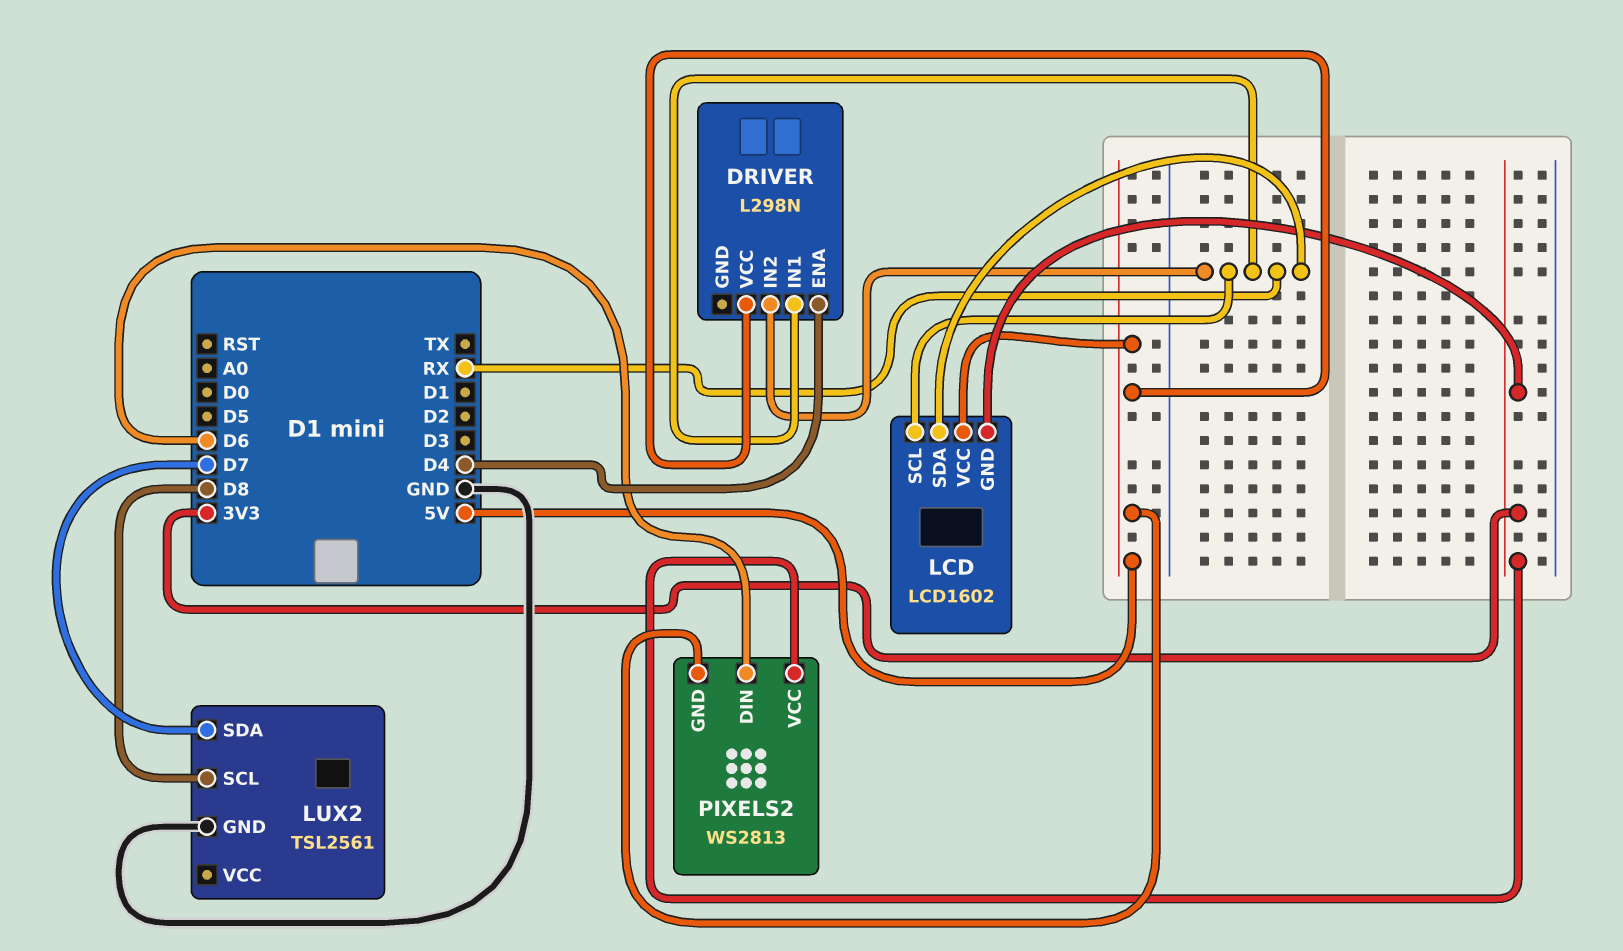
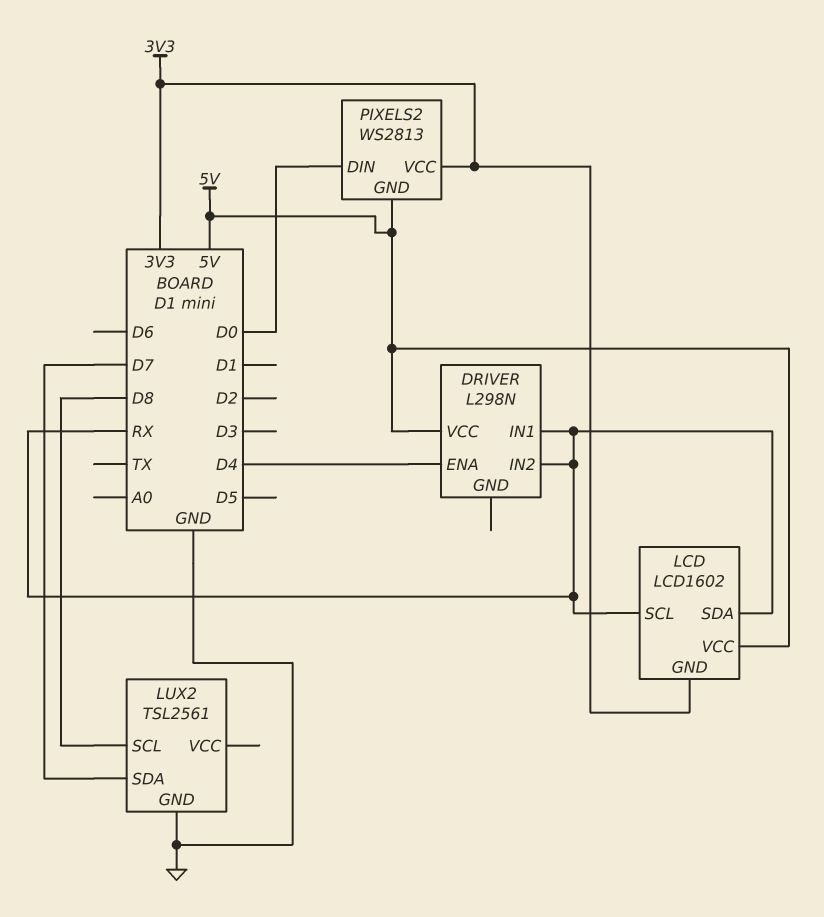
PIXELS2 pin DIN: D6 -> D0

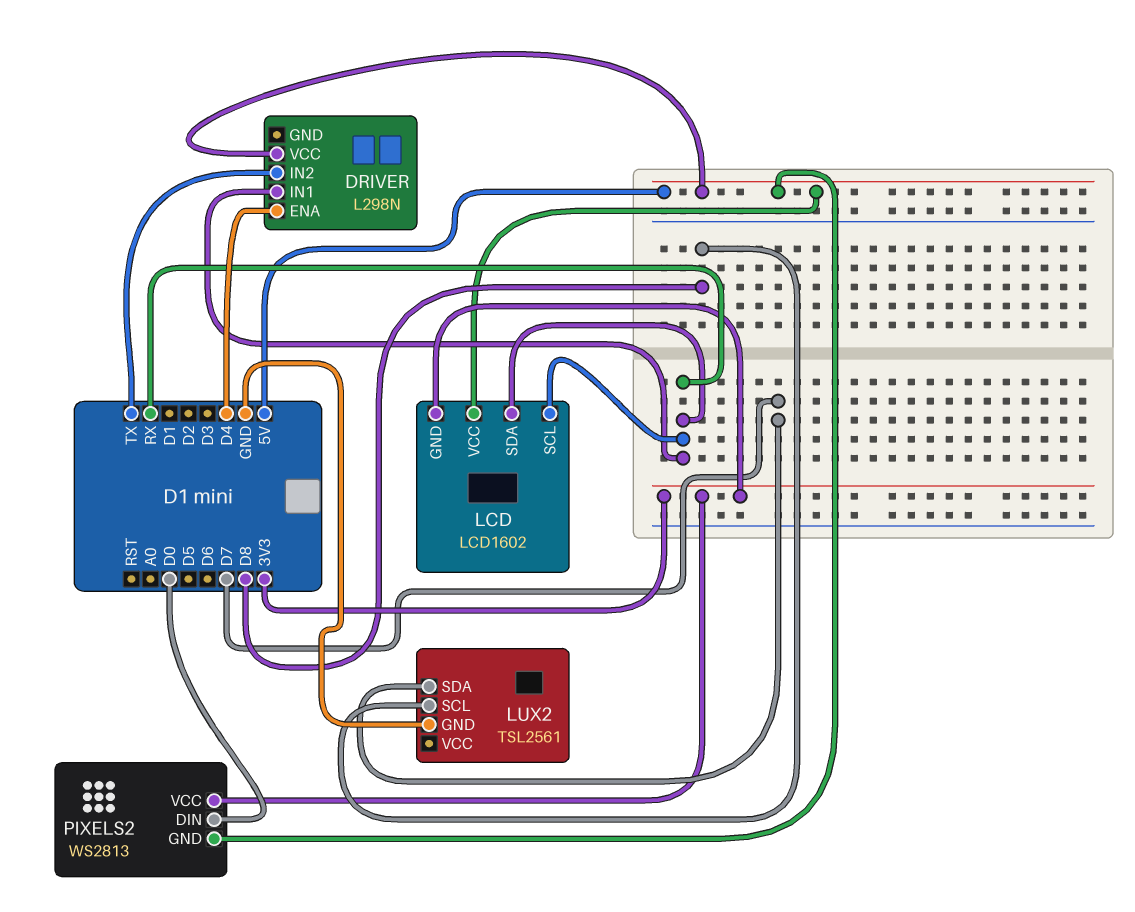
DRIVER pin IN2: RX -> TX

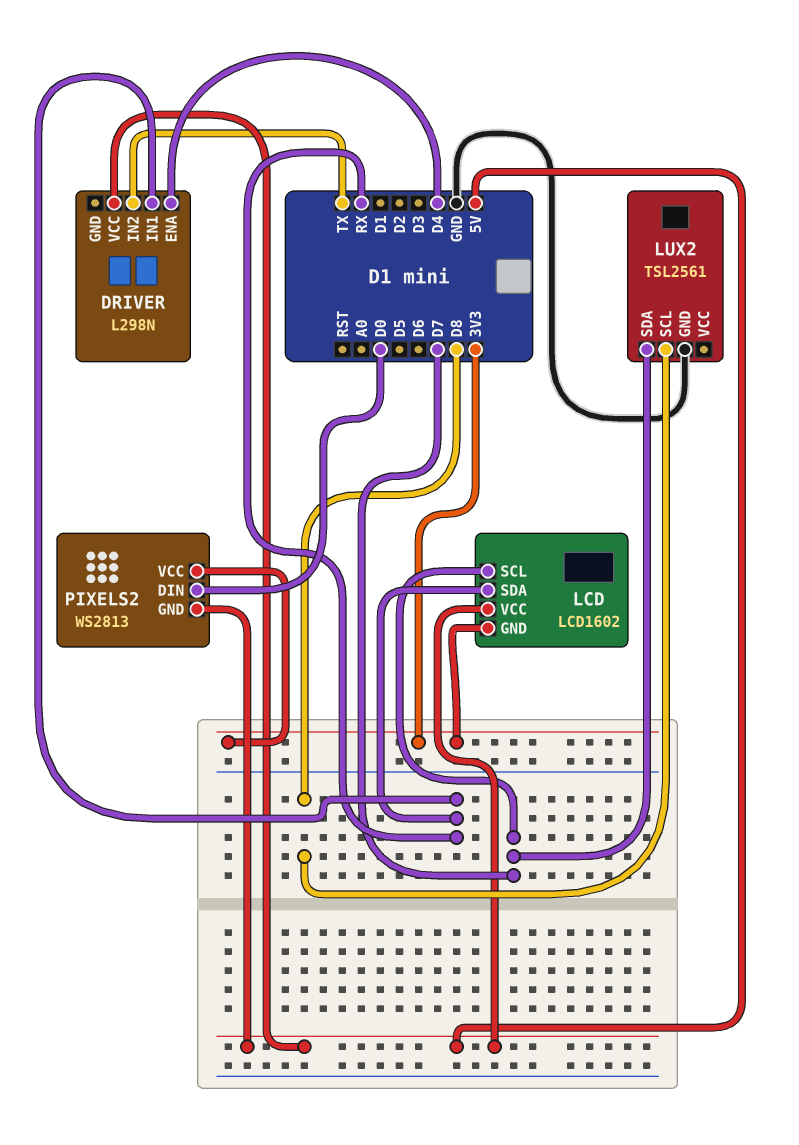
LCD pin SCL: RX -> D7

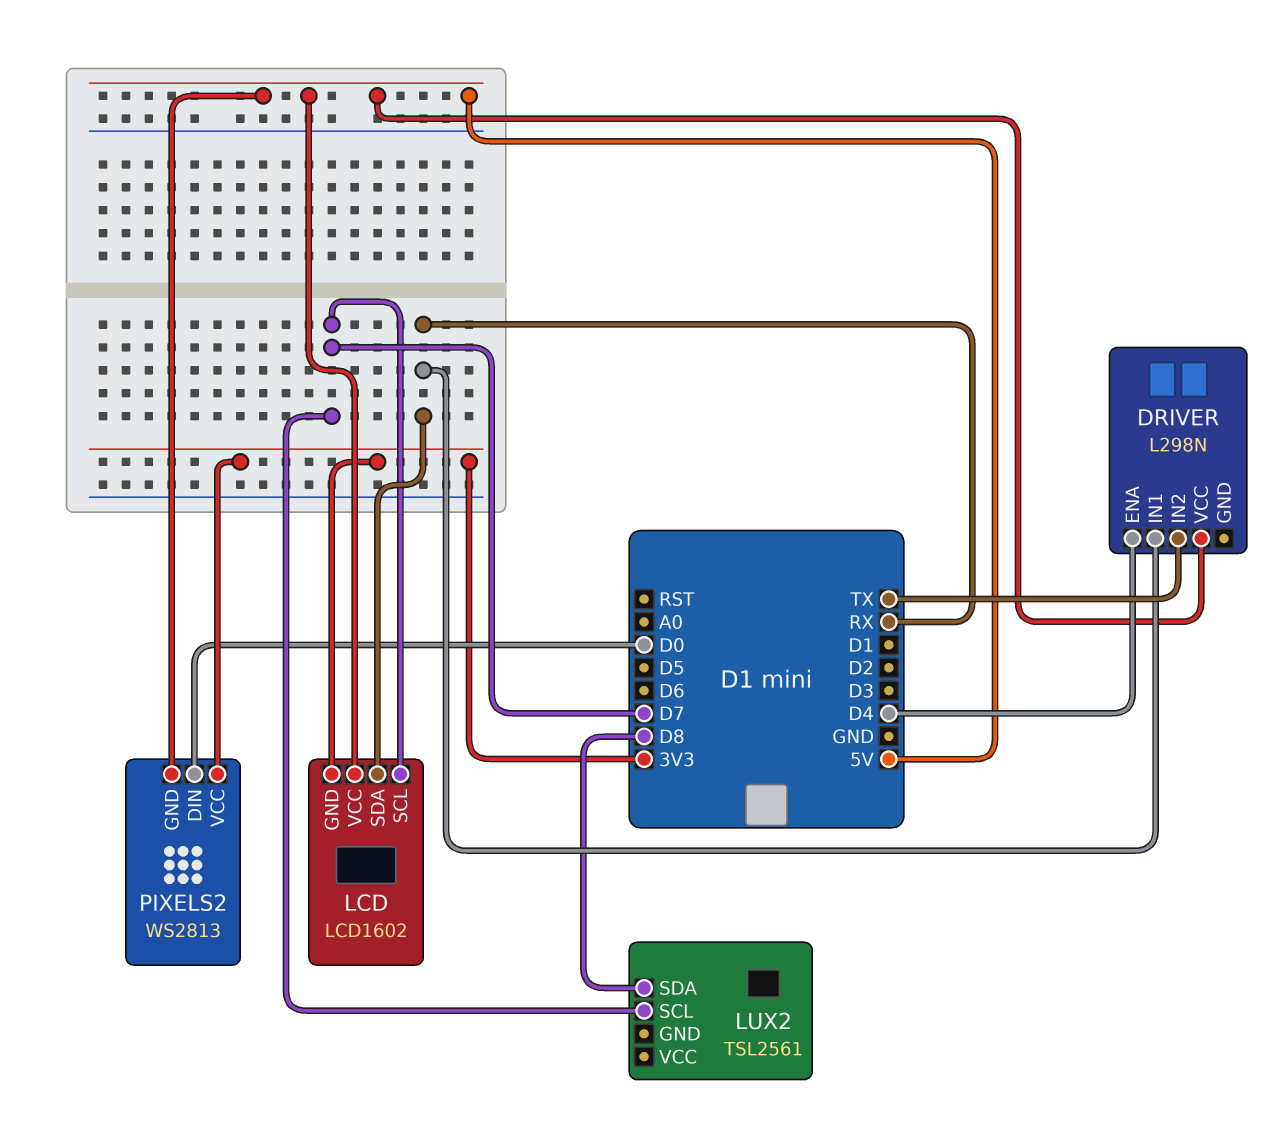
LUX2 pin GND: GND -> none
LUX2 pin SCL: D8 -> D7
LUX2 pin SDA: D7 -> D8

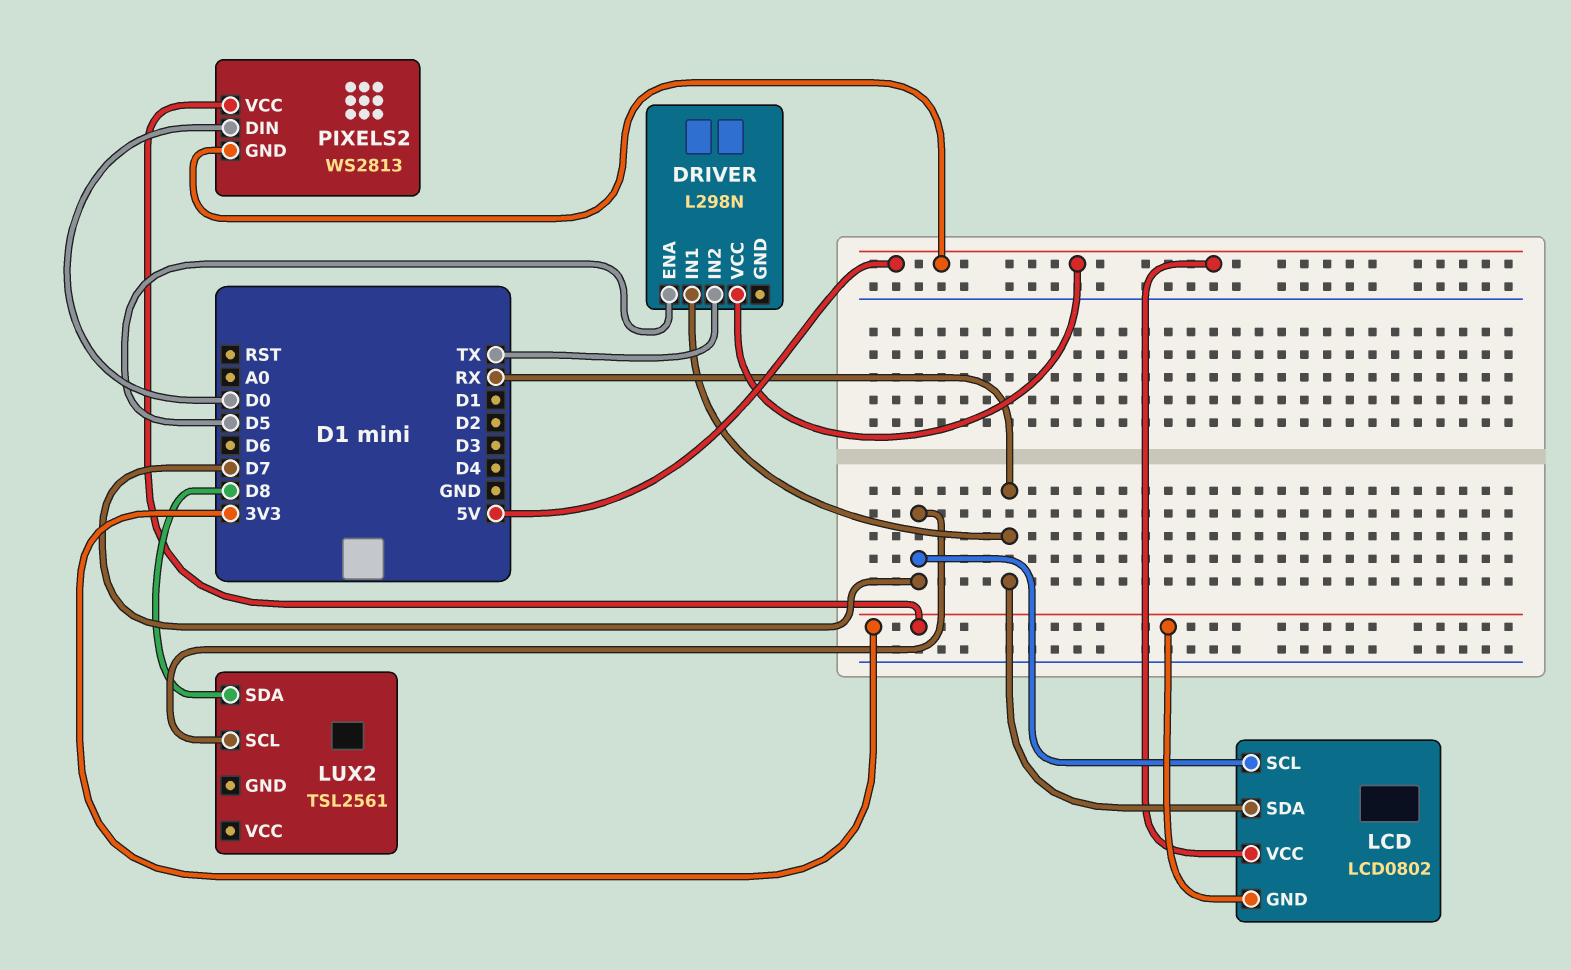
DRIVER pin ENA: D4 -> D5
LCD: LCD1602 -> LCD0802

